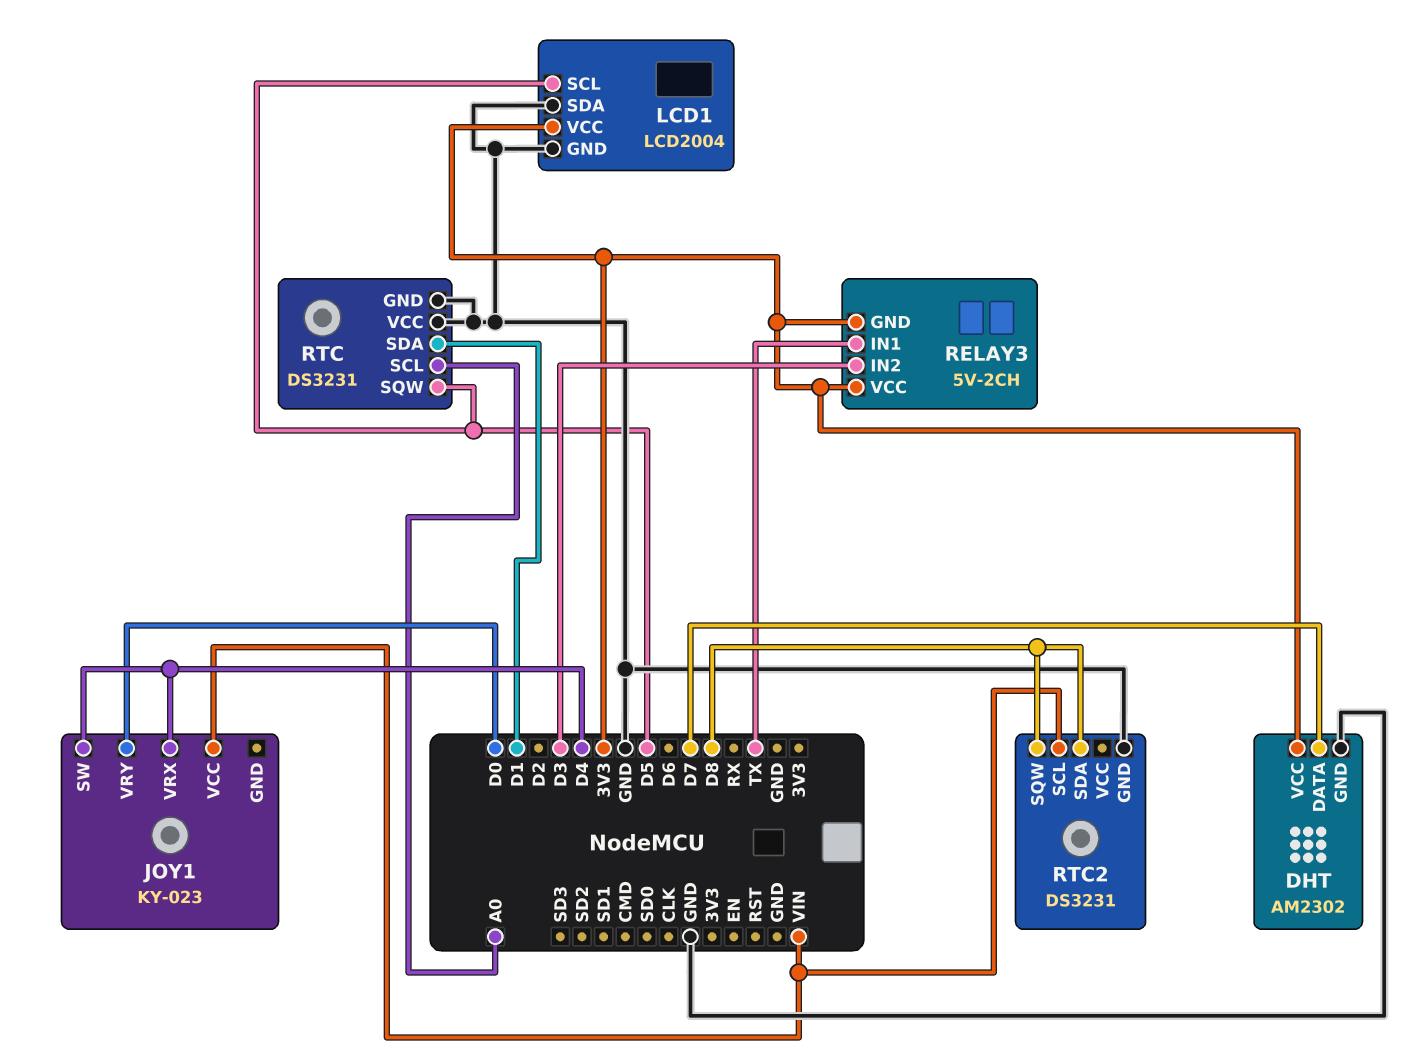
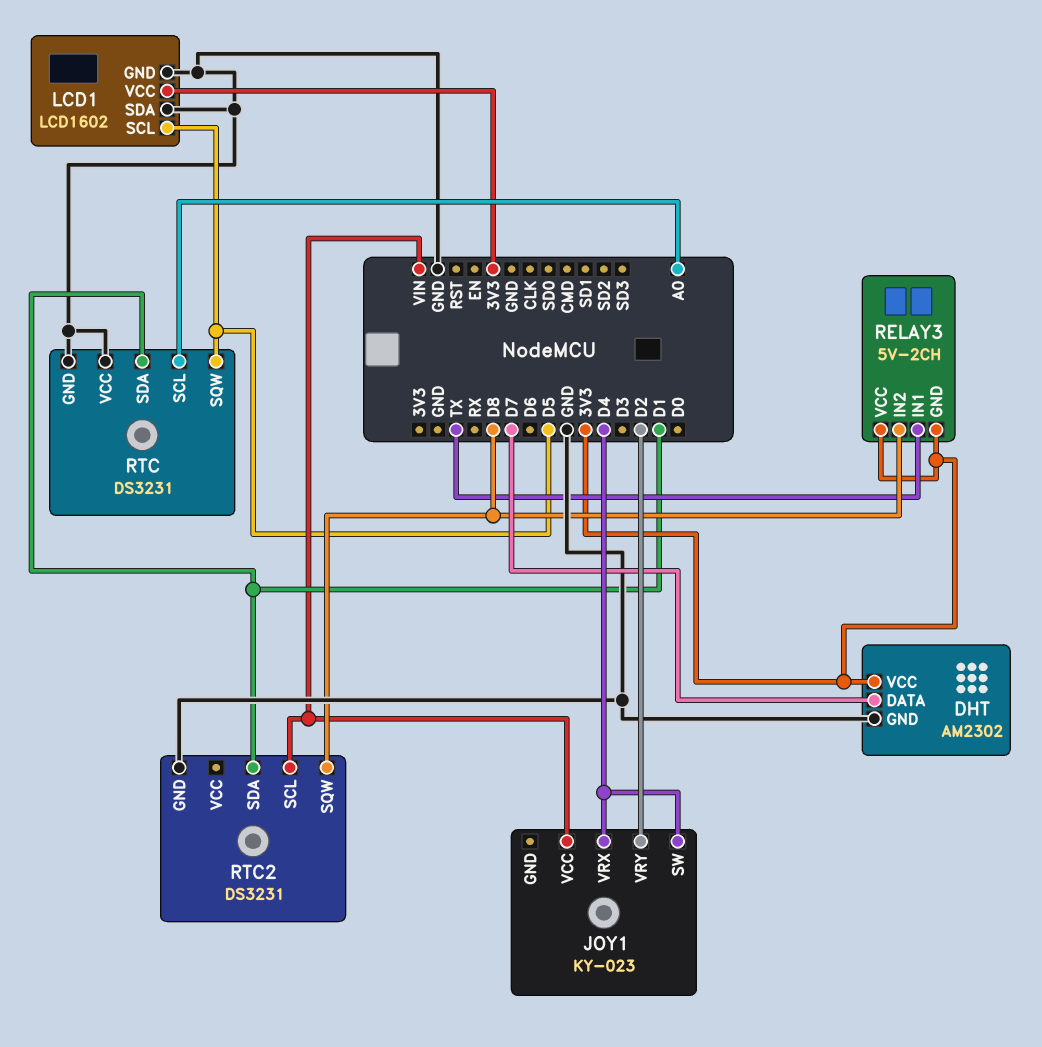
JOY1 pin VRY: D0 -> D2
LCD1: LCD2004 -> LCD1602
RELAY3 pin IN2: D3 -> D8
RTC2 pin SDA: D8 -> D1

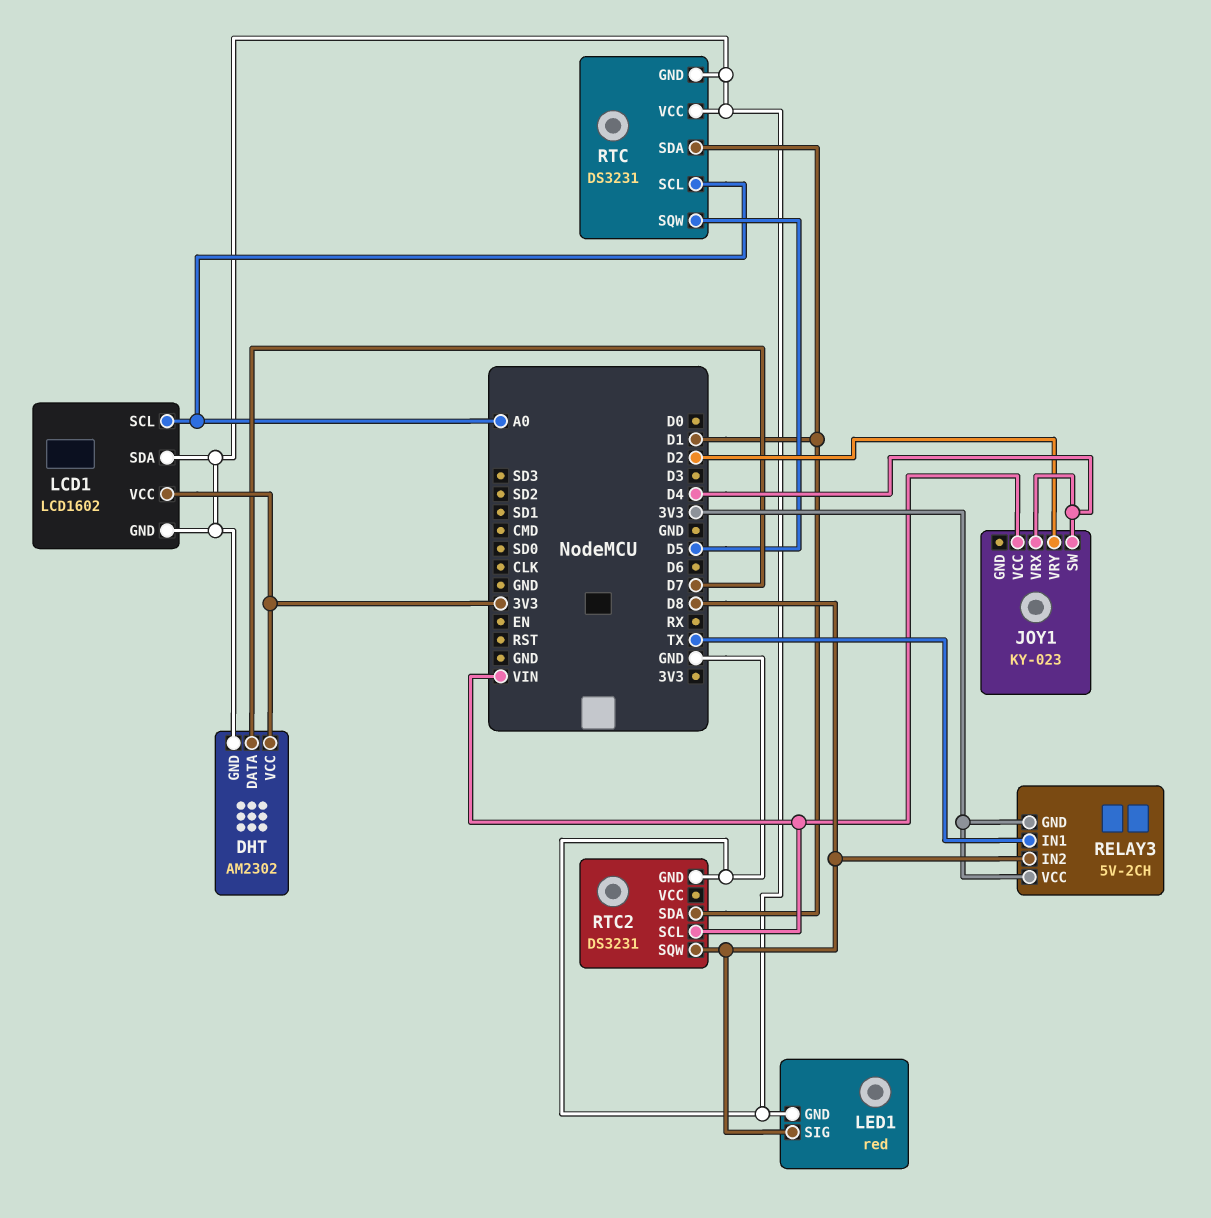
LCD1 pin SCL: D5 -> A0
LED1: none -> red
LED1 pin GND: none -> GND
LED1 pin SIG: none -> D8

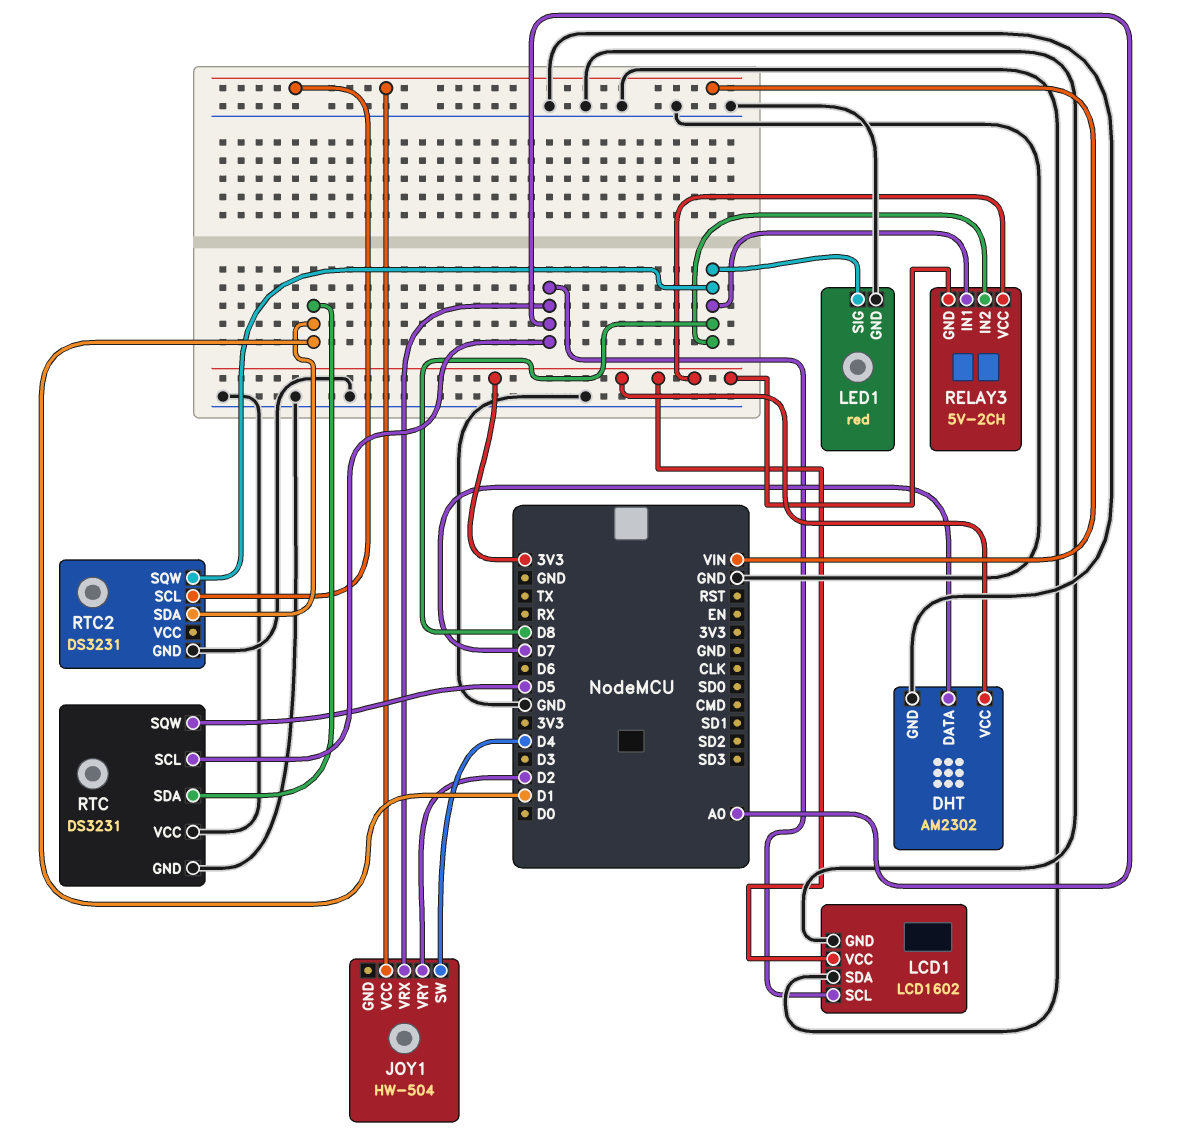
JOY1: KY-023 -> HW-504
JOY1 pin VRX: D4 -> A0
RELAY3 pin IN1: TX -> D8

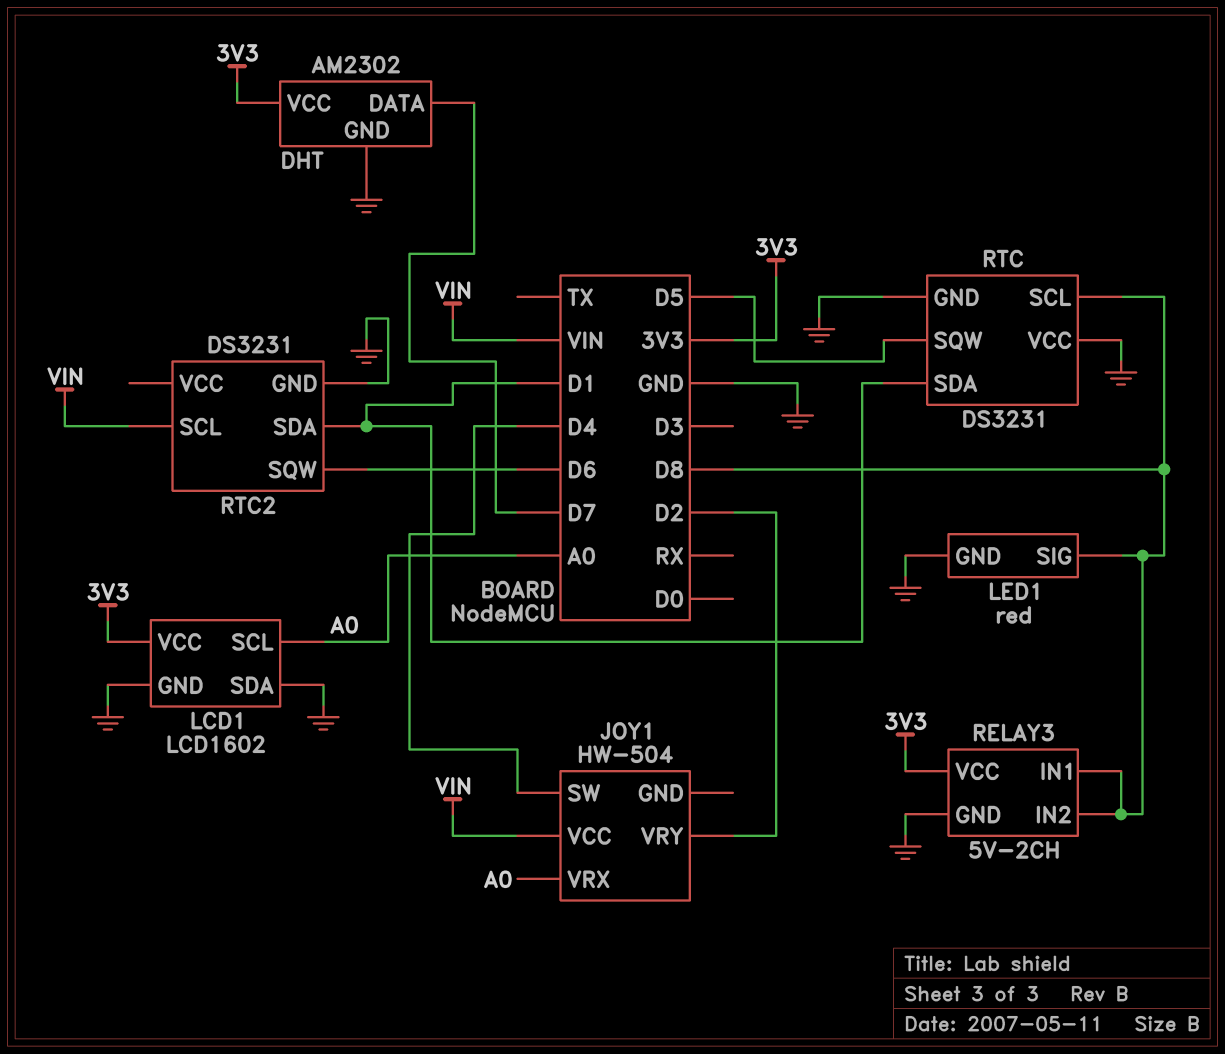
RELAY3 pin GND: 3V3 -> GND
RTC pin SCL: A0 -> D8
RTC2 pin SQW: D8 -> D6

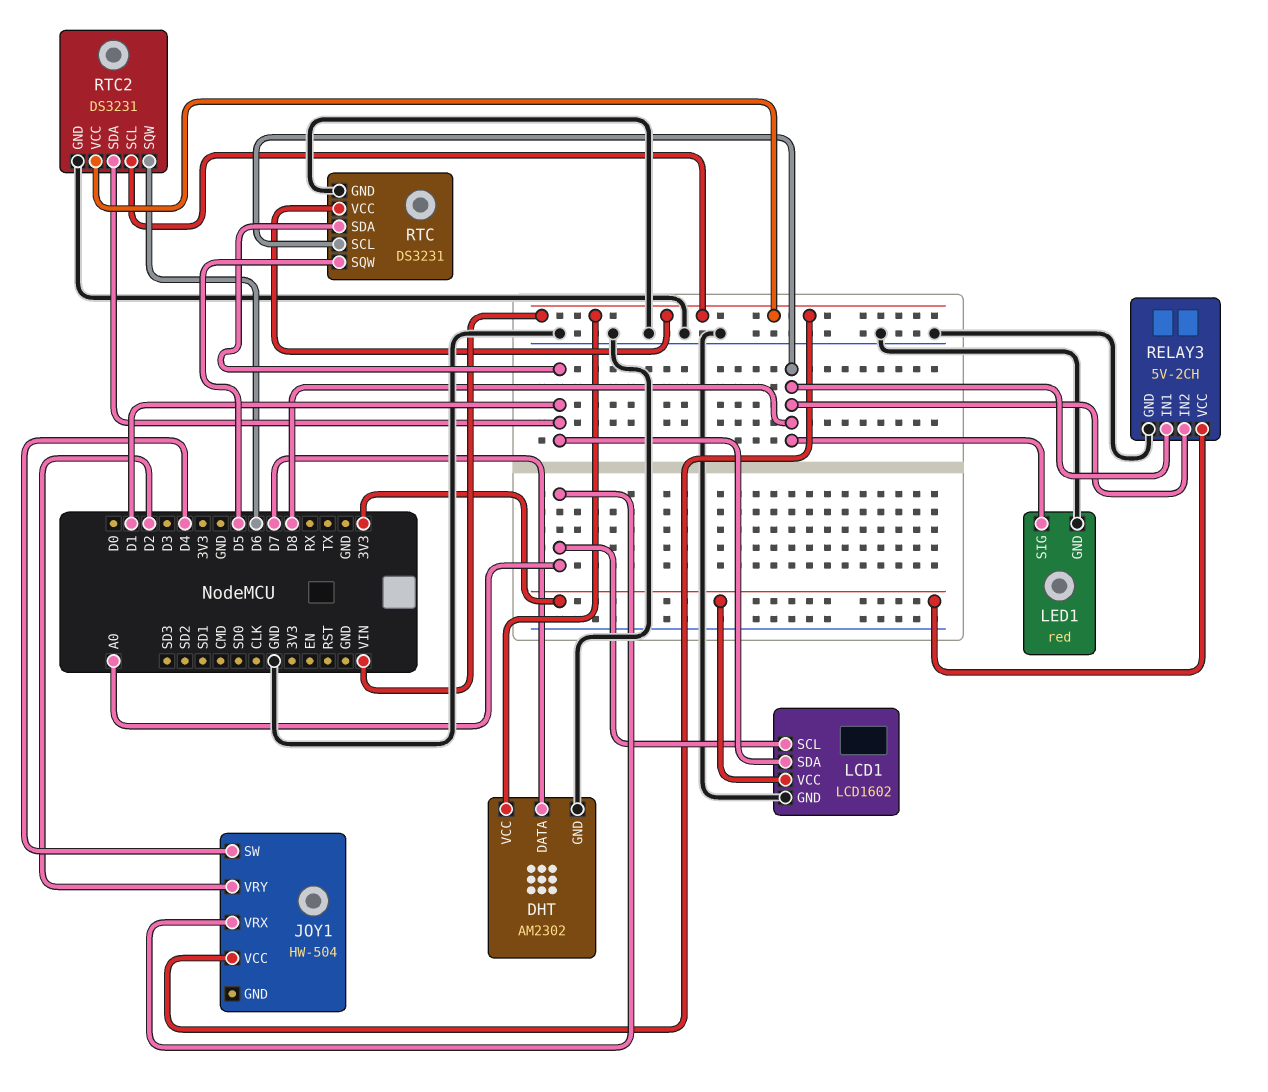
DHT pin VCC: 3V3 -> VIN
LCD1 pin SDA: GND -> D1
RTC pin VCC: GND -> VIN
RTC2 pin VCC: none -> VIN

